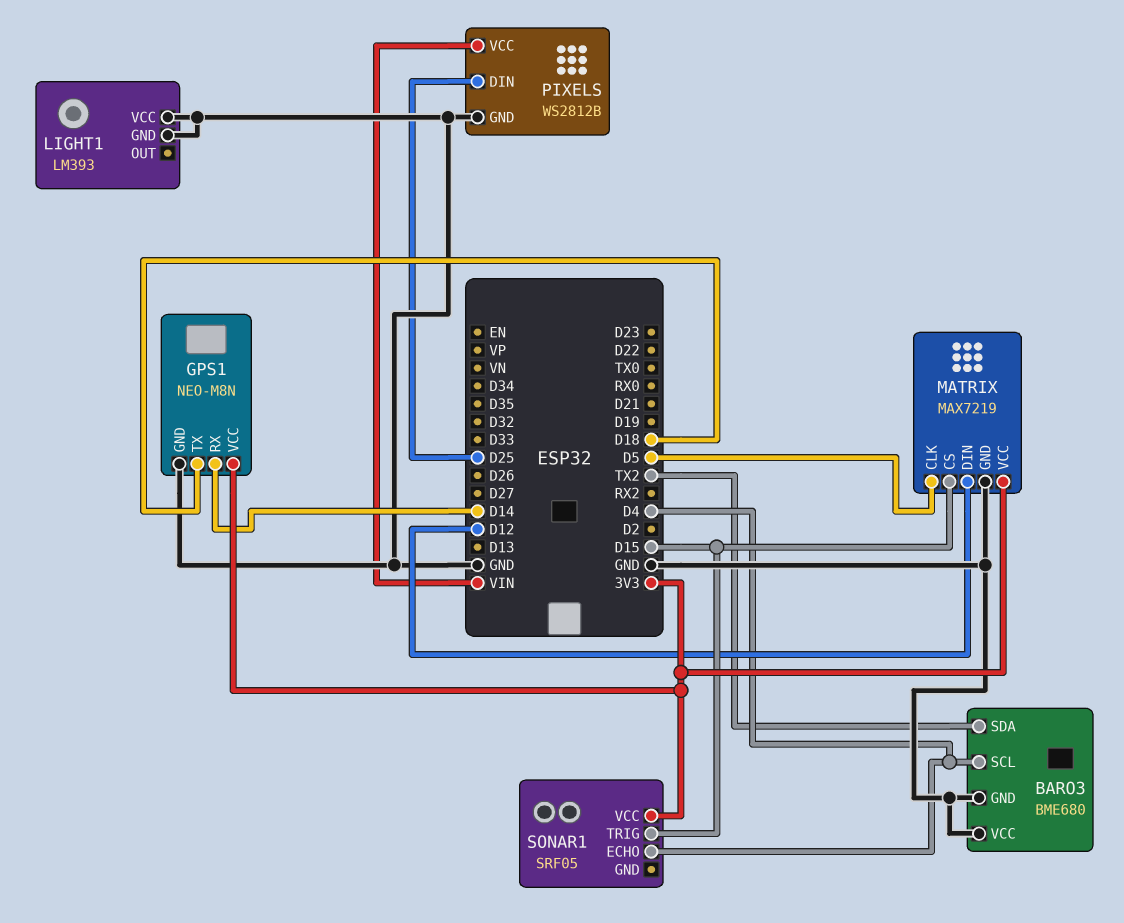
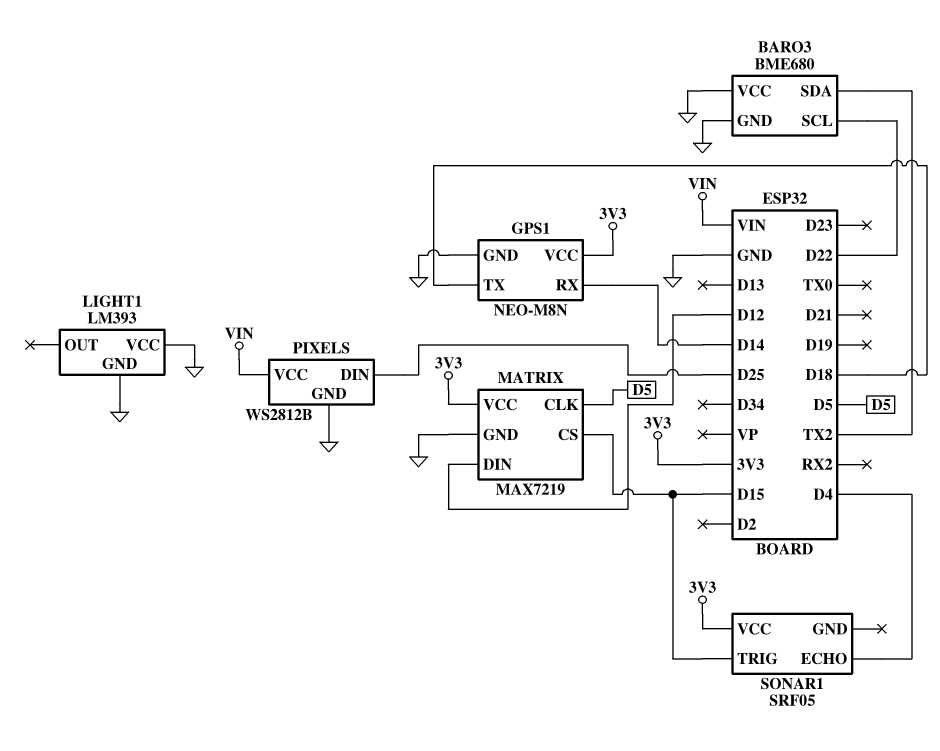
BARO3 pin SCL: D4 -> D22

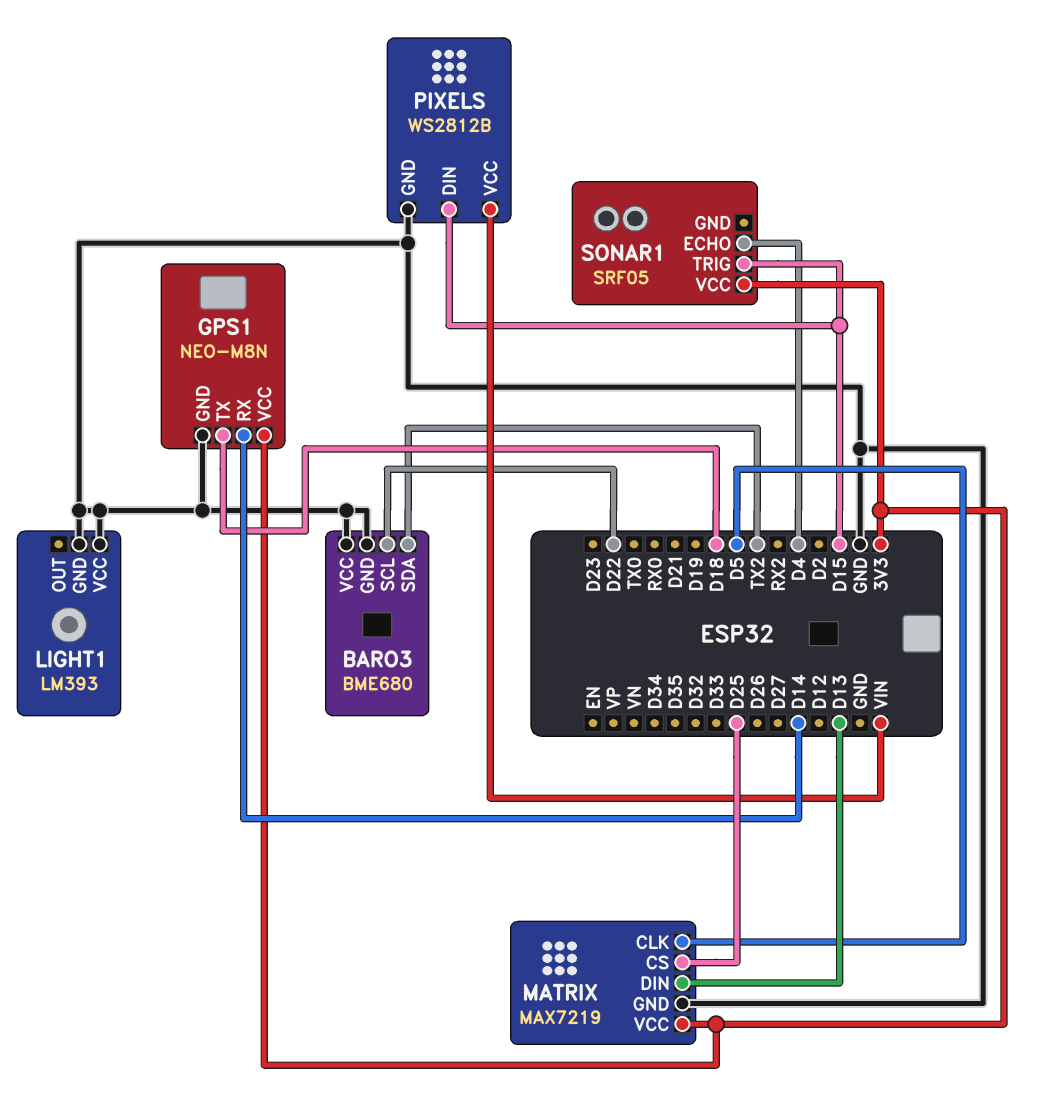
MATRIX pin CS: D15 -> D25
MATRIX pin DIN: D12 -> D13
PIXELS pin DIN: D25 -> D15

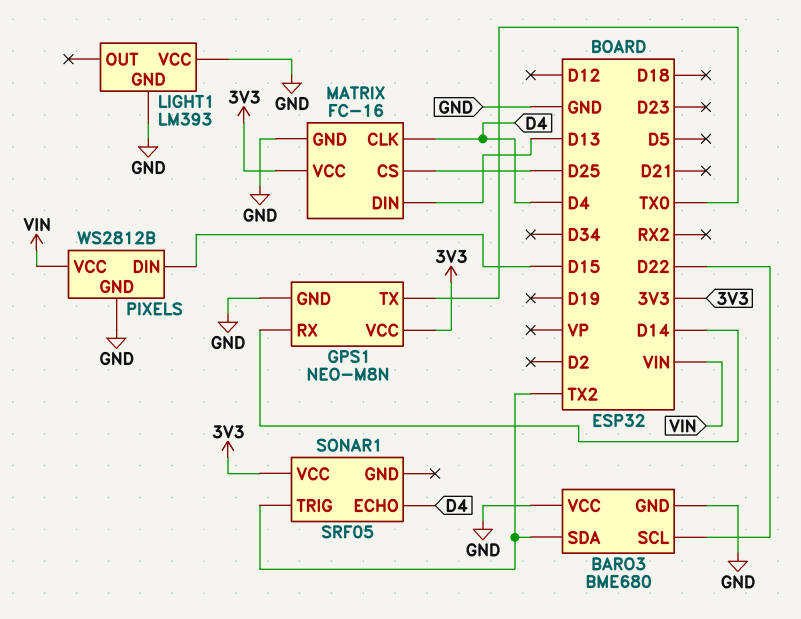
GPS1 pin TX: D18 -> TX0
MATRIX: MAX7219 -> FC-16
MATRIX pin CLK: D5 -> D4
SONAR1 pin TRIG: D15 -> TX2

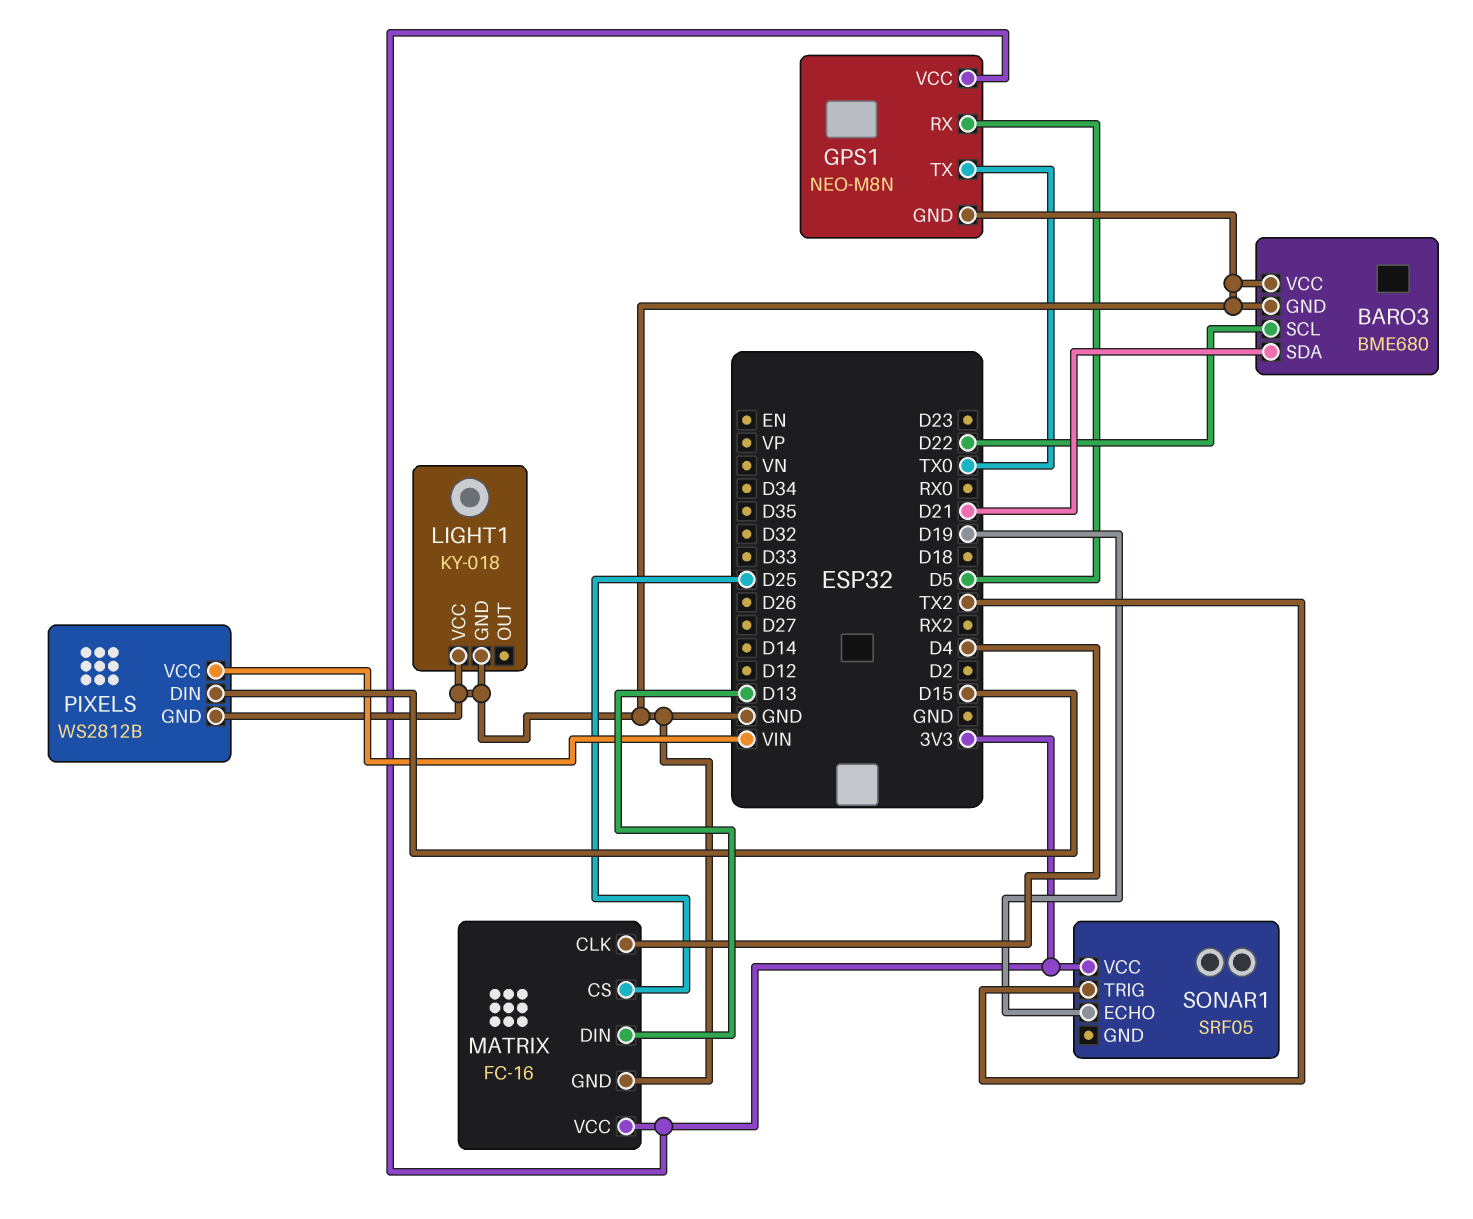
BARO3 pin SDA: TX2 -> D21
GPS1 pin RX: D14 -> D5
LIGHT1: LM393 -> KY-018
SONAR1 pin ECHO: D4 -> D19

